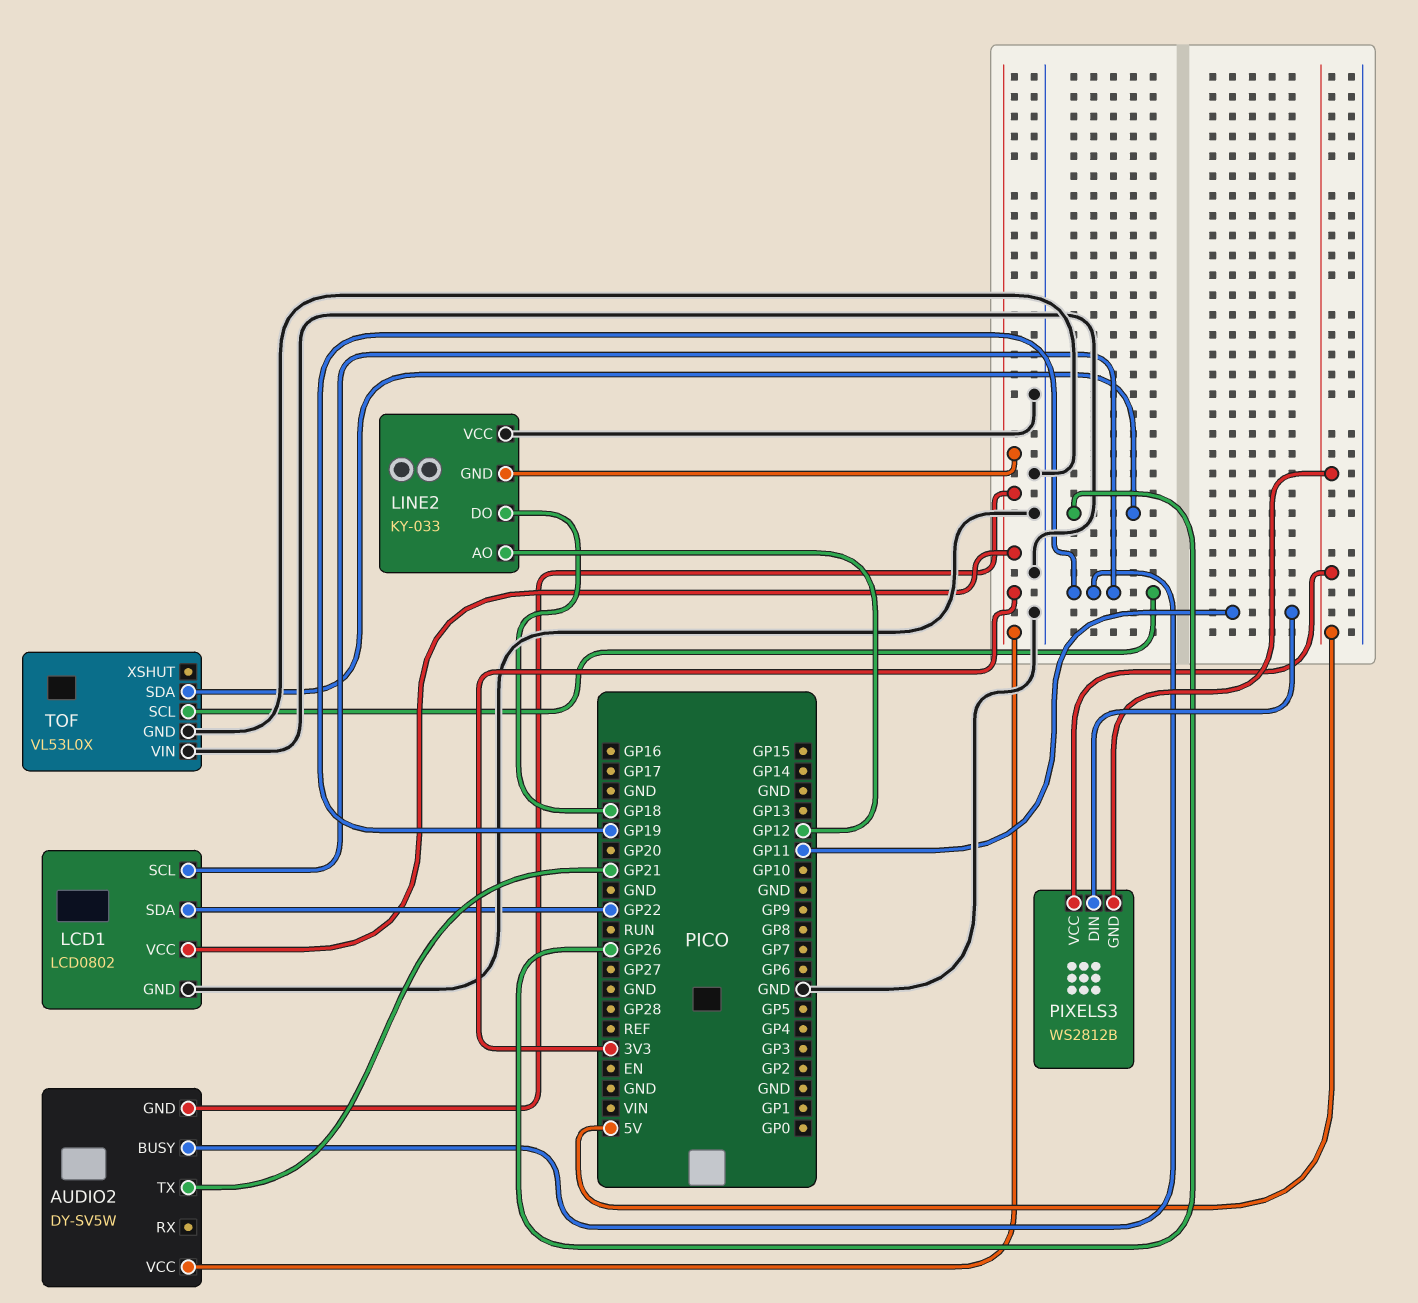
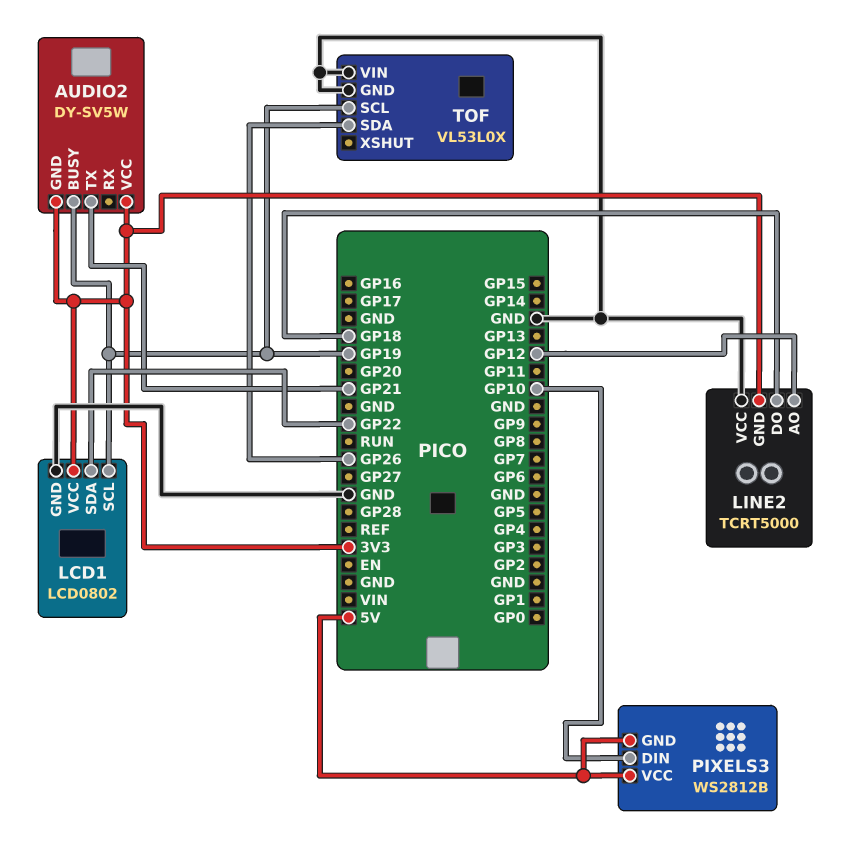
LINE2: KY-033 -> TCRT5000
PIXELS3 pin DIN: GP11 -> GP10

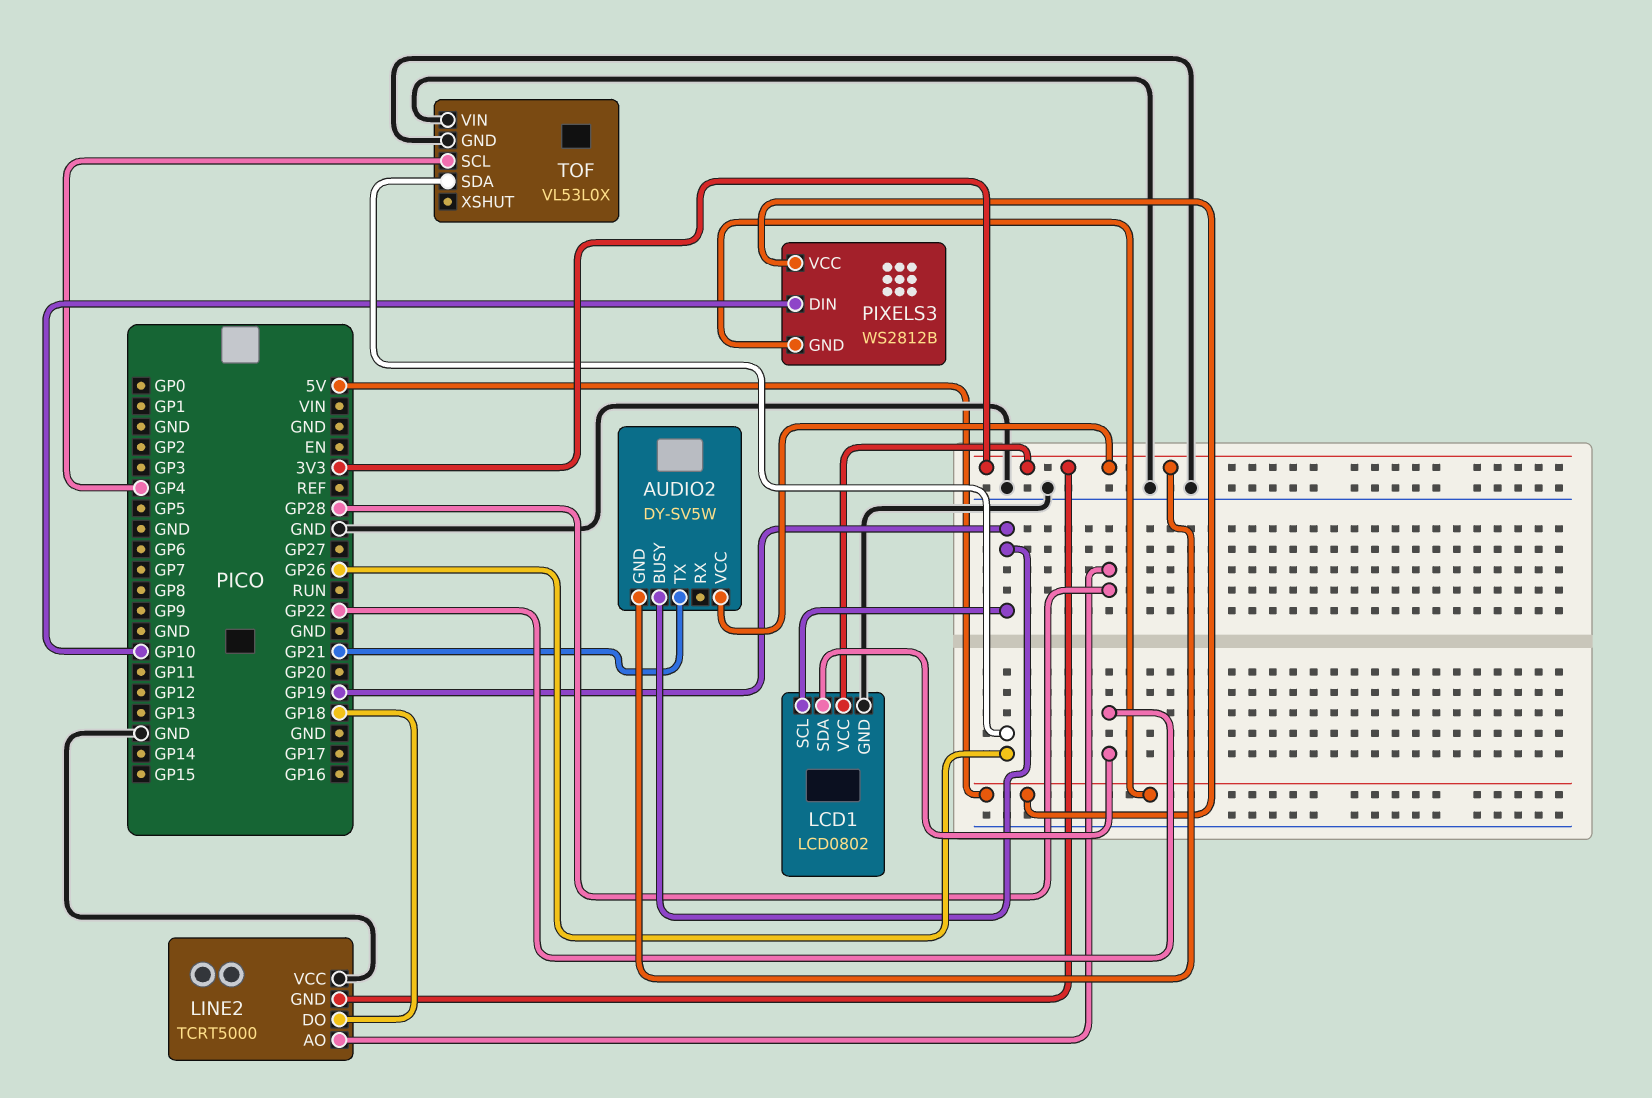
LINE2 pin AO: GP12 -> GP28
TOF pin SCL: GP19 -> GP4

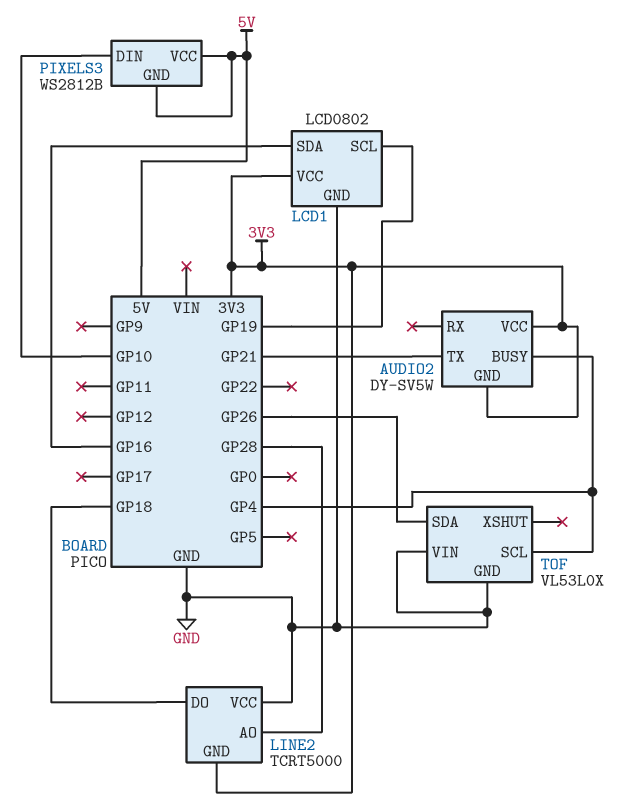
AUDIO2 pin BUSY: GP19 -> GP4
LCD1 pin SDA: GP22 -> GP16

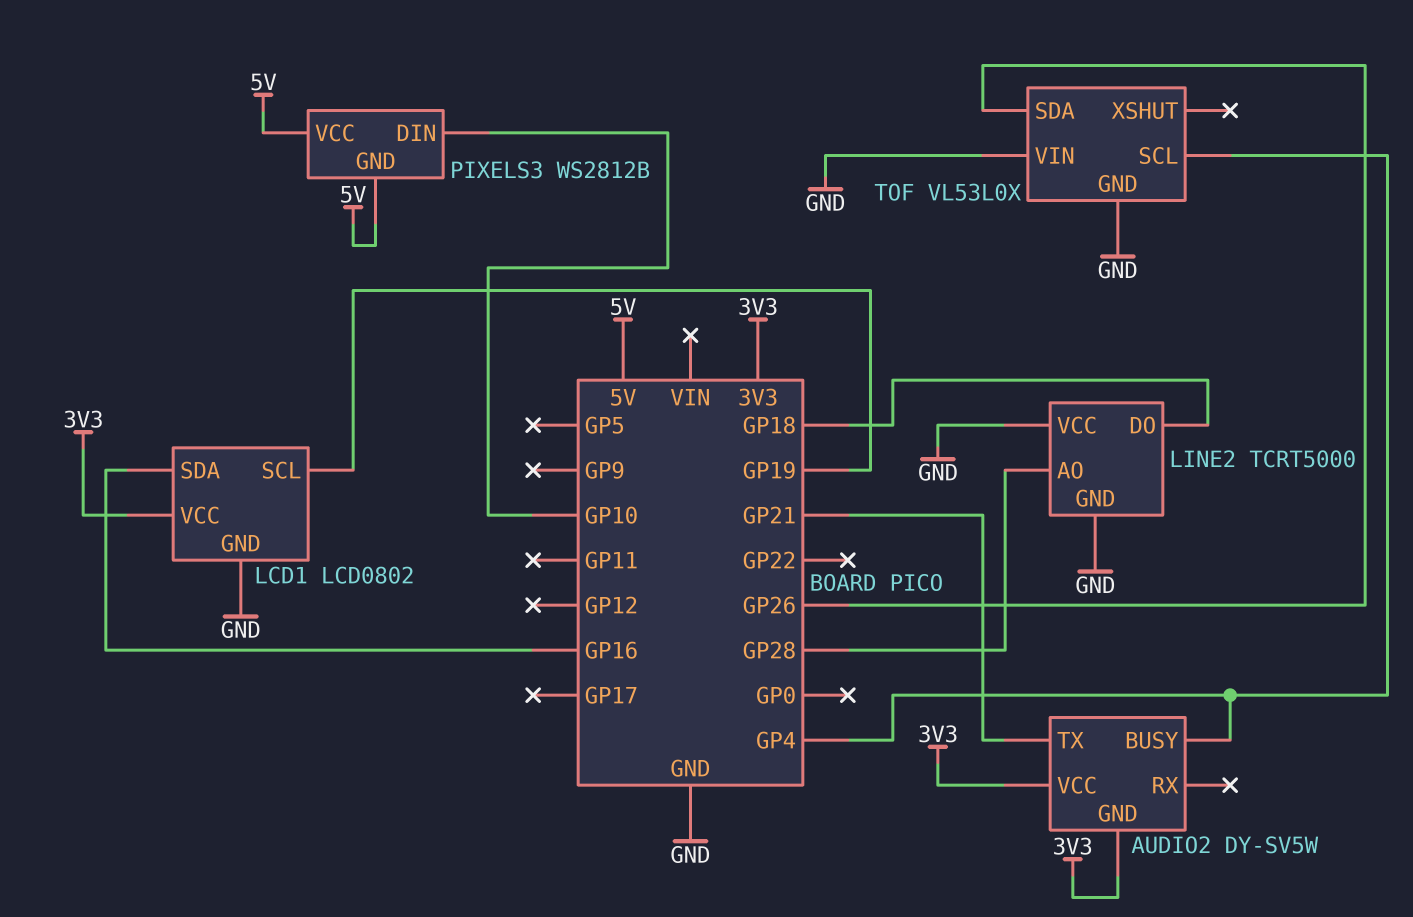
LINE2 pin GND: 3V3 -> GND

